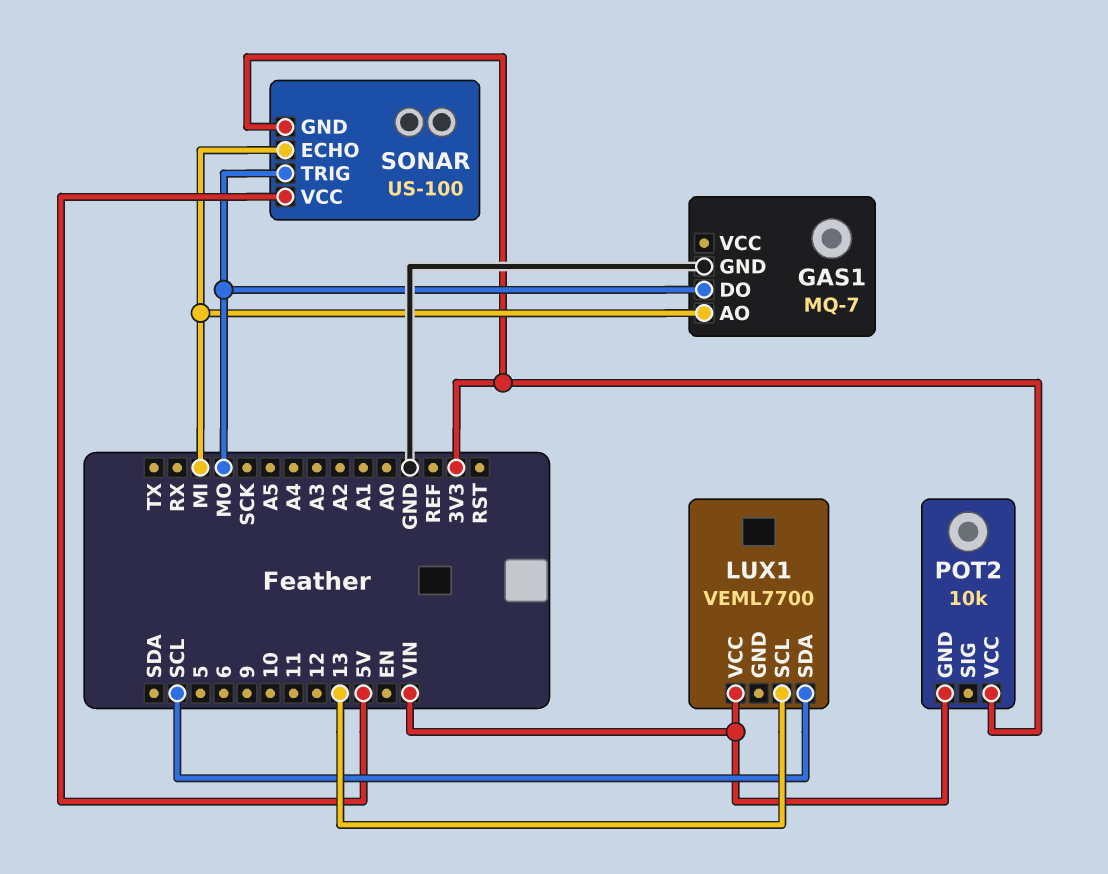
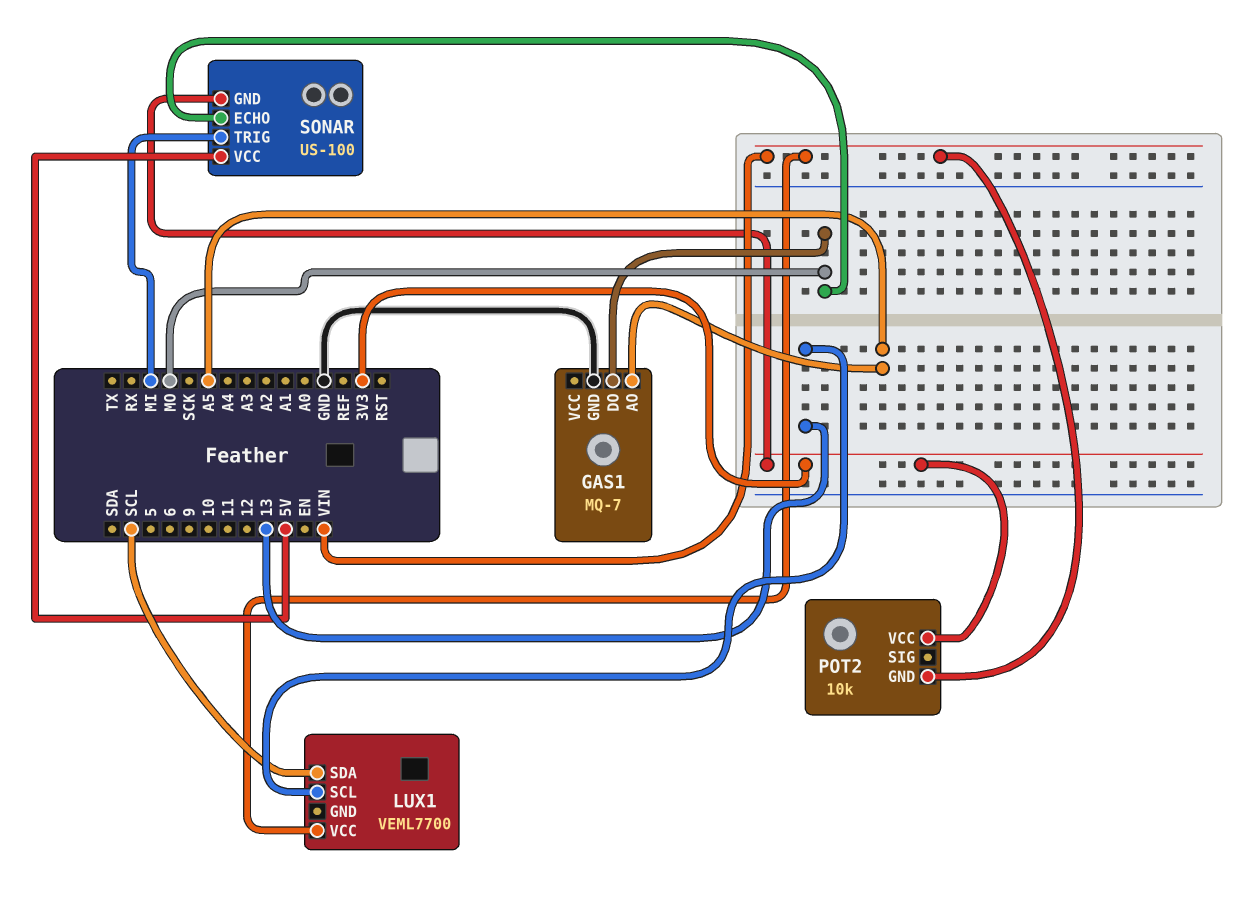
GAS1 pin AO: MI -> A5
SONAR pin ECHO: MI -> MO
SONAR pin TRIG: MO -> MI

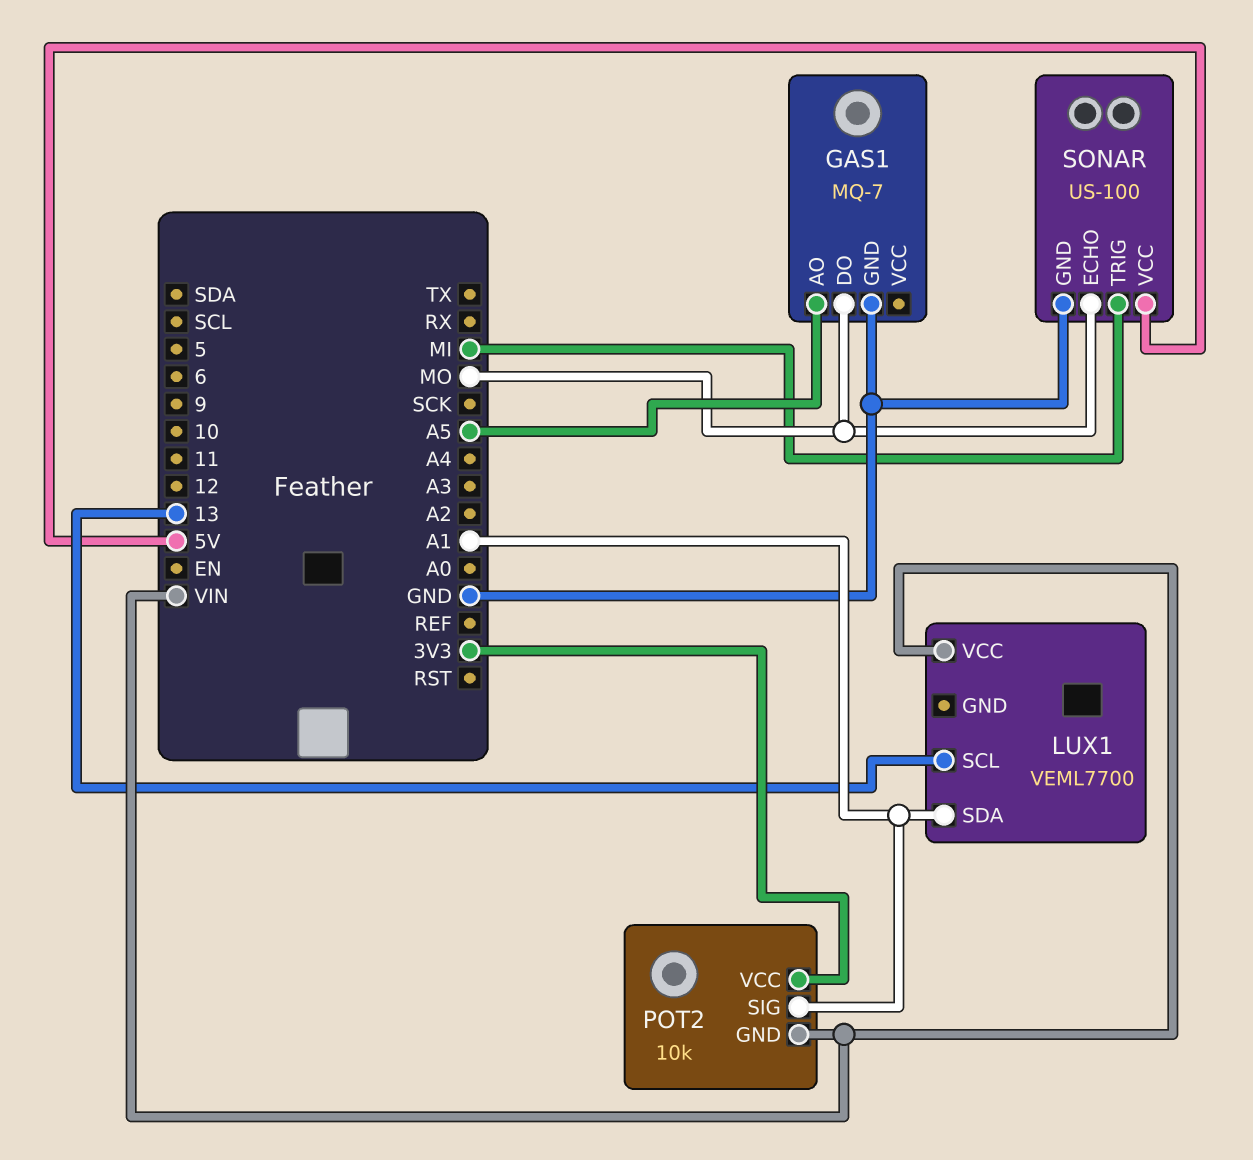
LUX1 pin SDA: SCL -> A1
POT2 pin SIG: none -> A1
SONAR pin GND: 3V3 -> GND

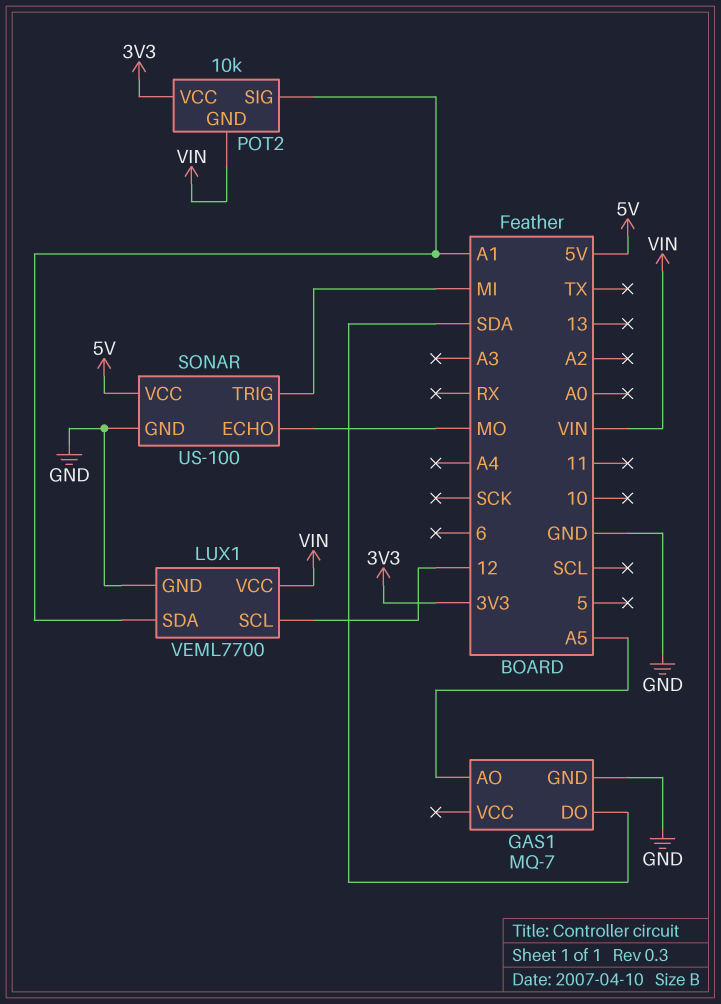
GAS1 pin DO: MO -> SDA
LUX1 pin GND: none -> GND
LUX1 pin SCL: 13 -> 12

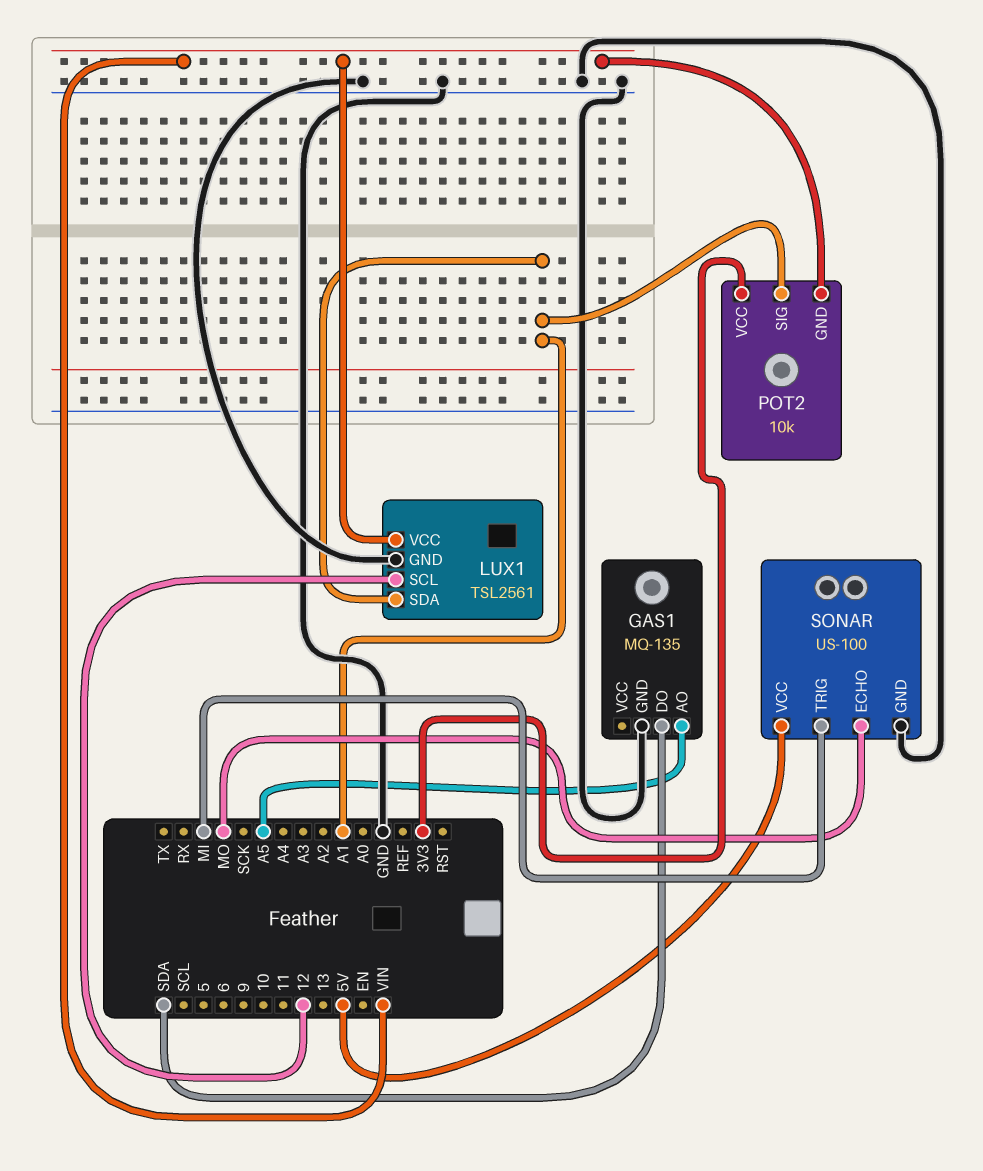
GAS1: MQ-7 -> MQ-135
LUX1: VEML7700 -> TSL2561

